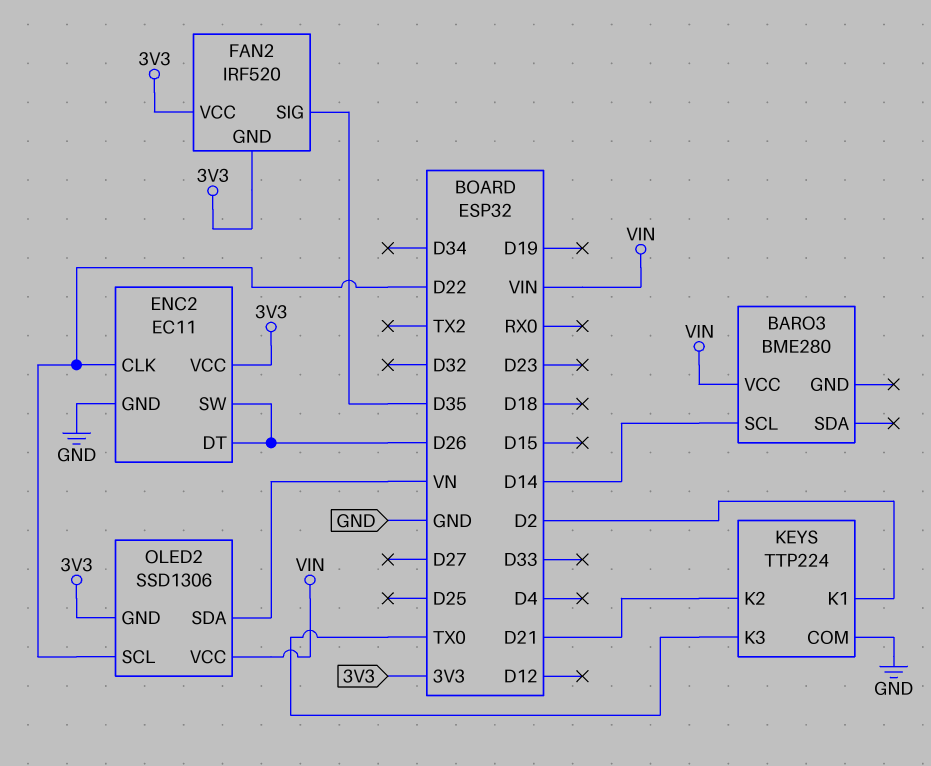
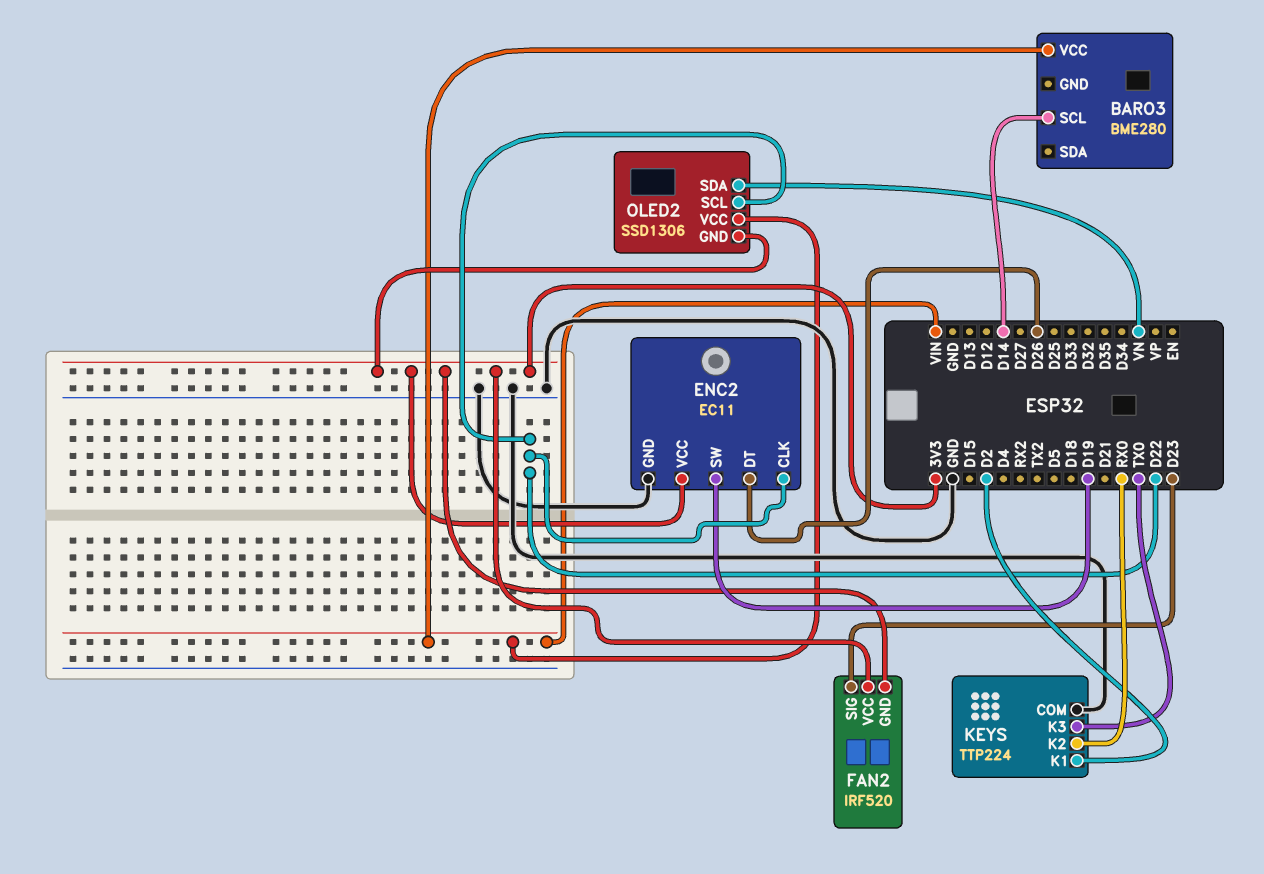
ENC2 pin SW: D26 -> D19
FAN2 pin SIG: D35 -> D23
KEYS pin K2: D21 -> RX0

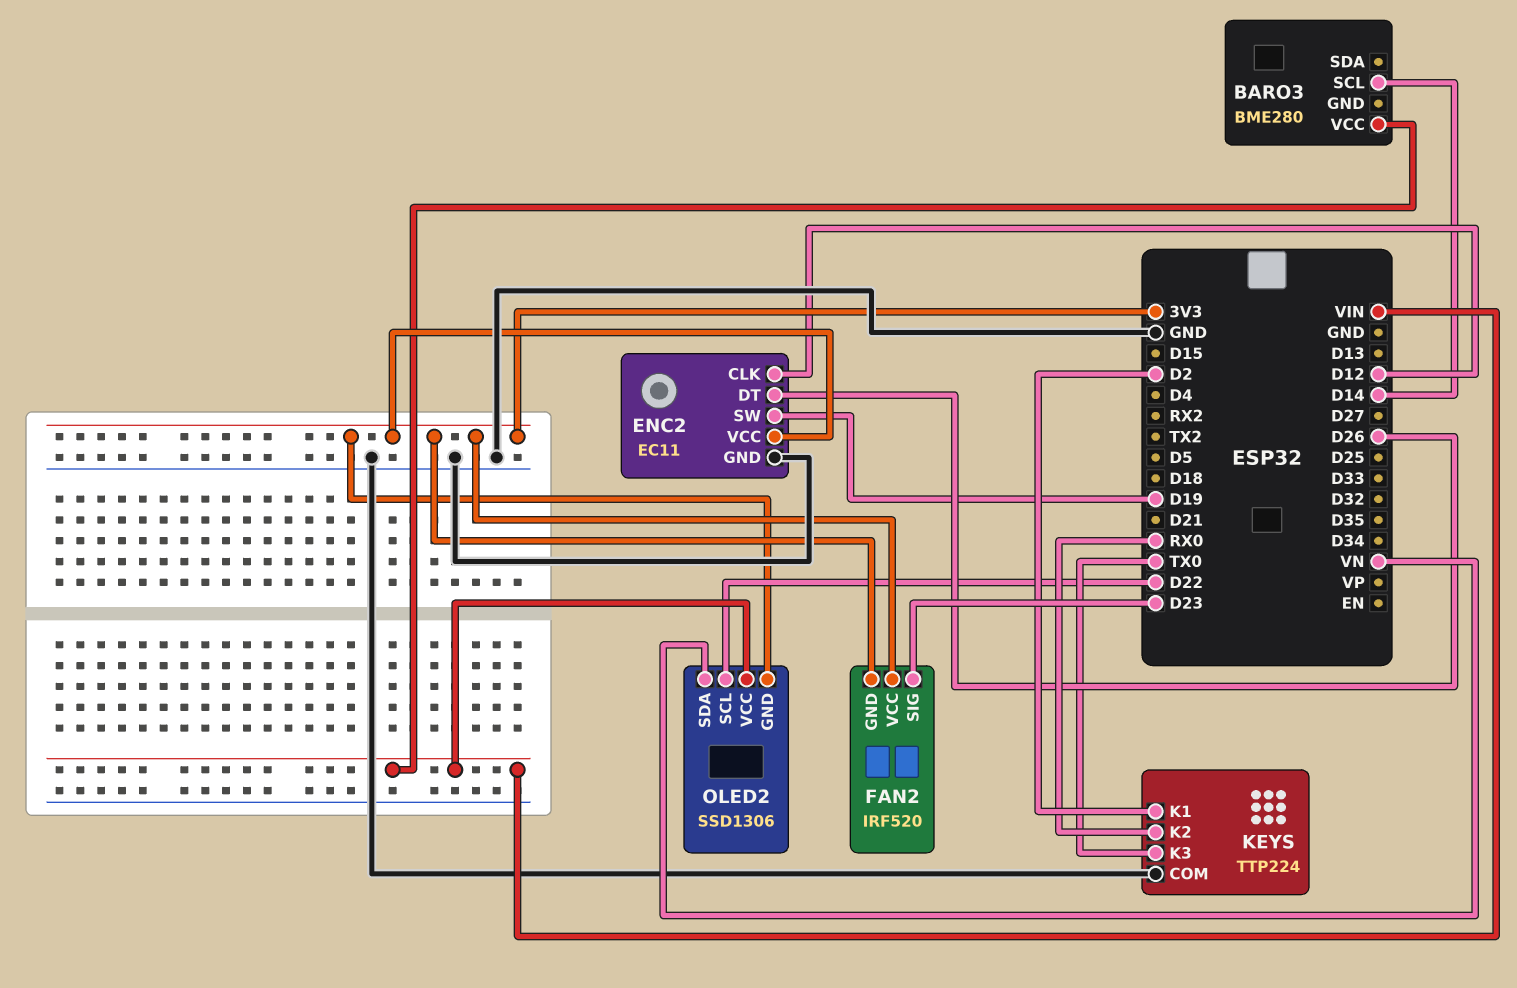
ENC2 pin CLK: D22 -> D12

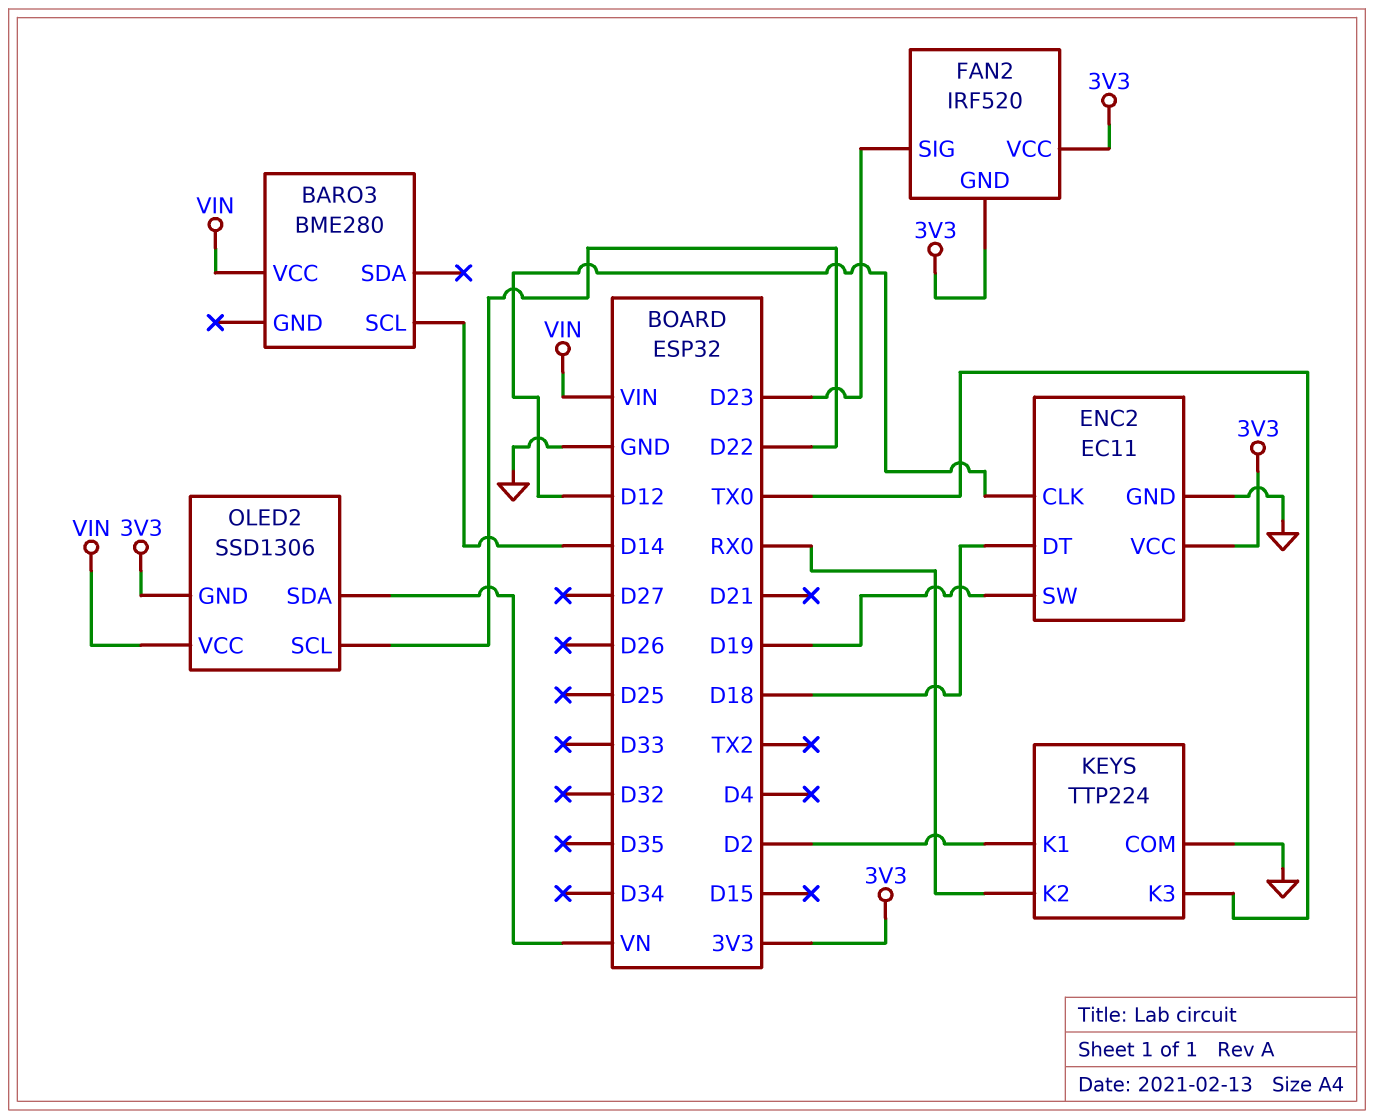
ENC2 pin DT: D26 -> D18

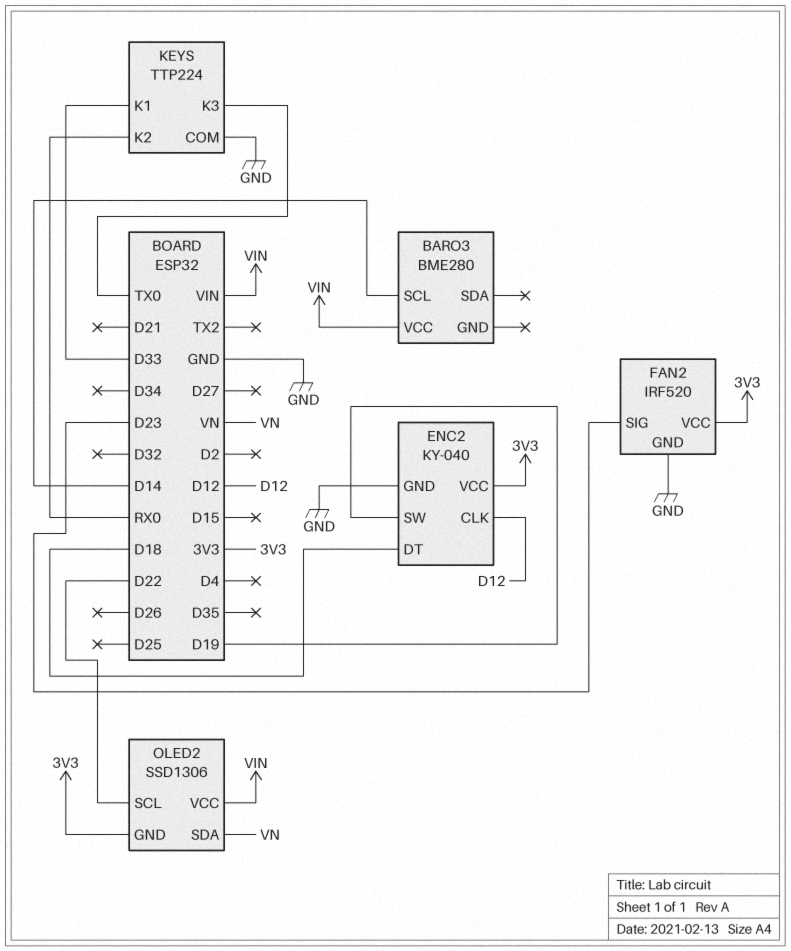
ENC2: EC11 -> KY-040
FAN2 pin GND: 3V3 -> GND
KEYS pin K1: D2 -> D33

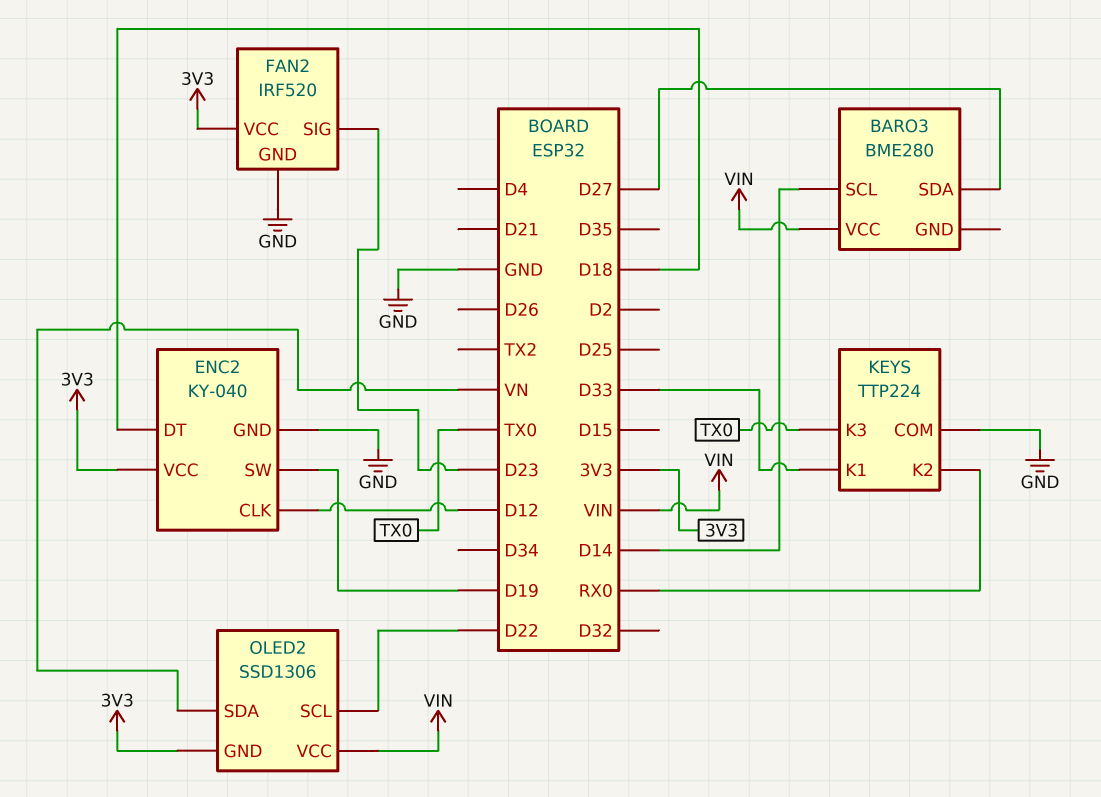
BARO3 pin SDA: none -> D27

